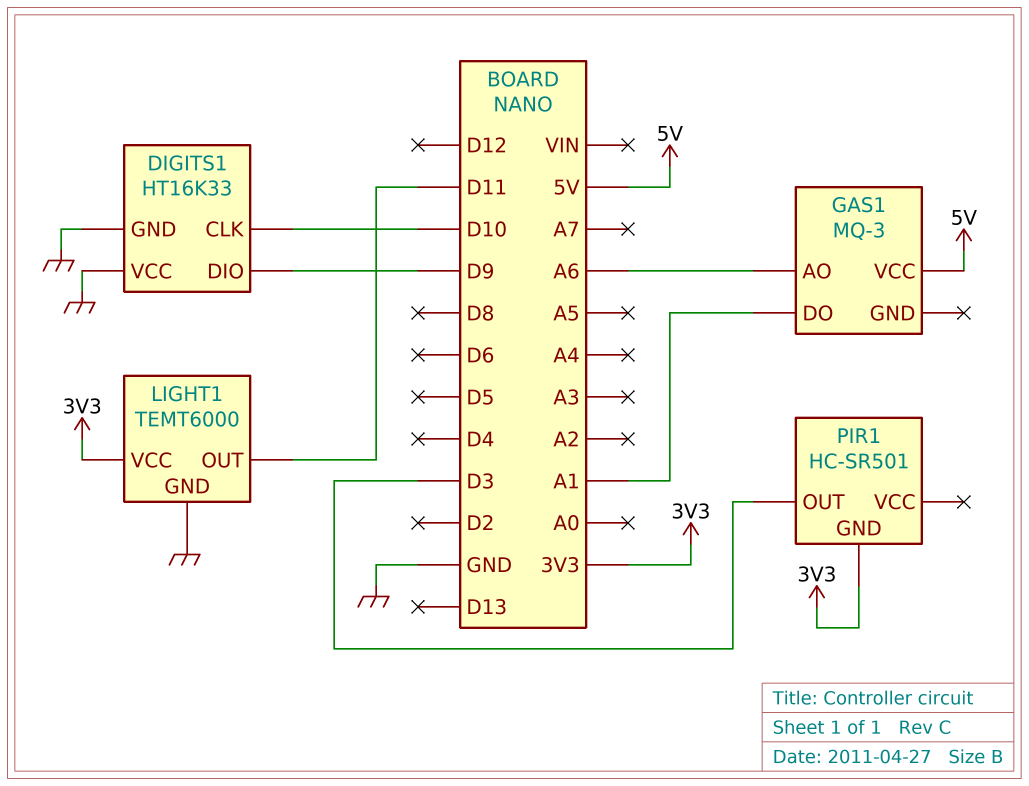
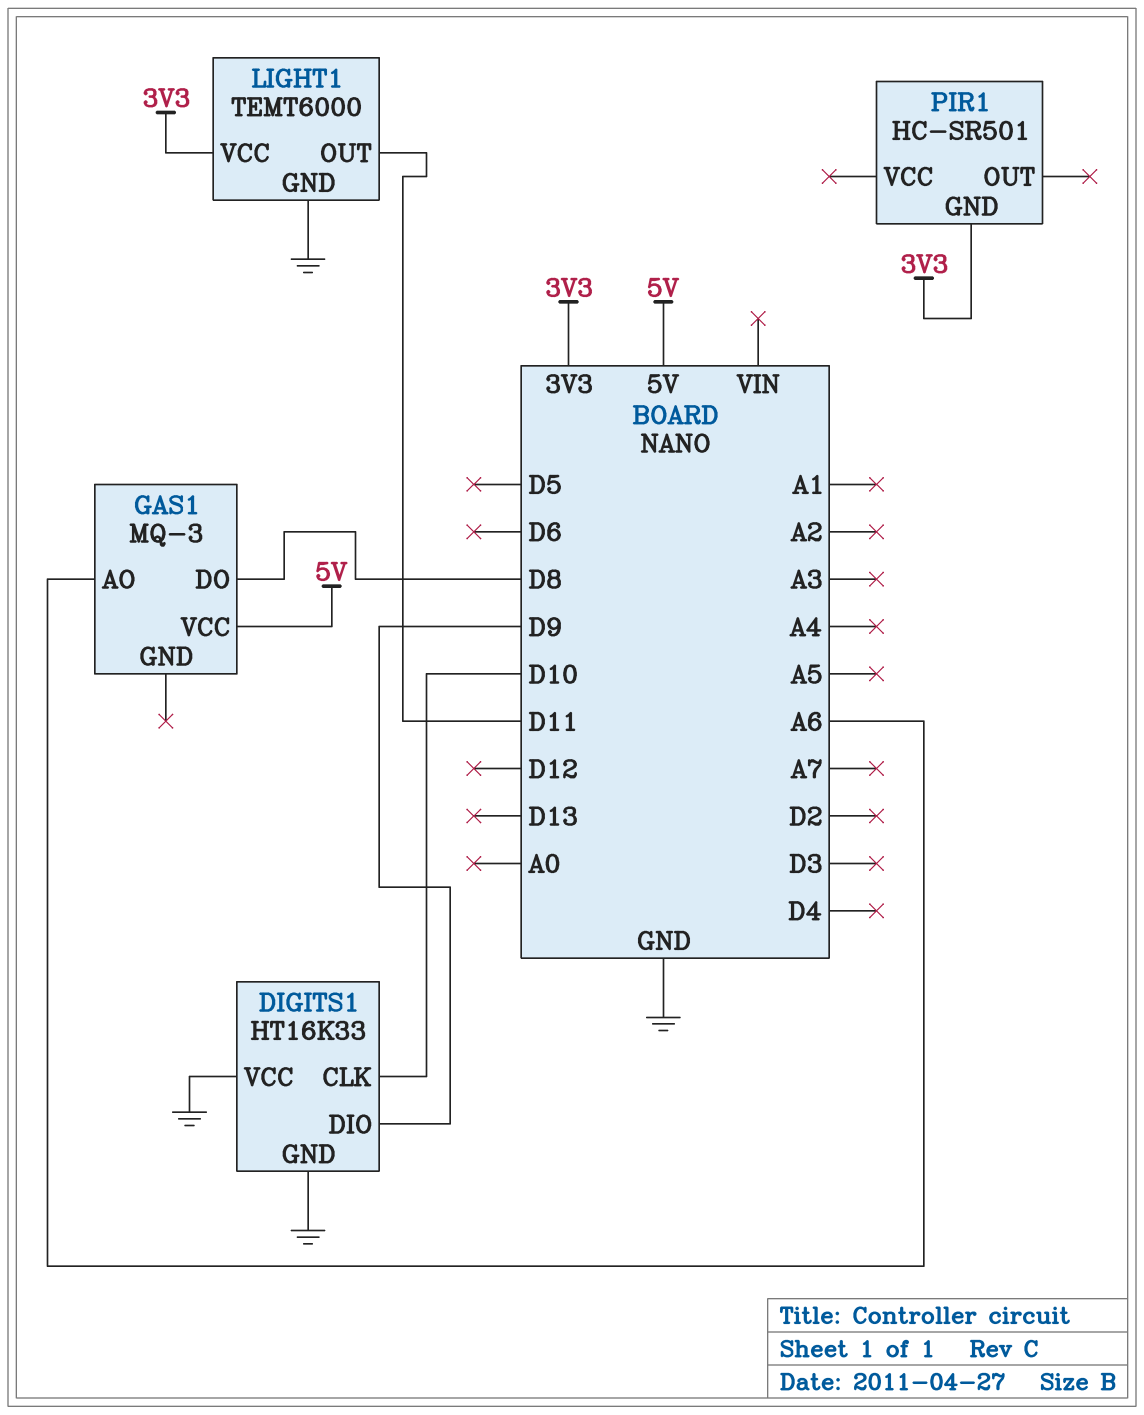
GAS1 pin DO: A1 -> D8
PIR1 pin OUT: D3 -> none

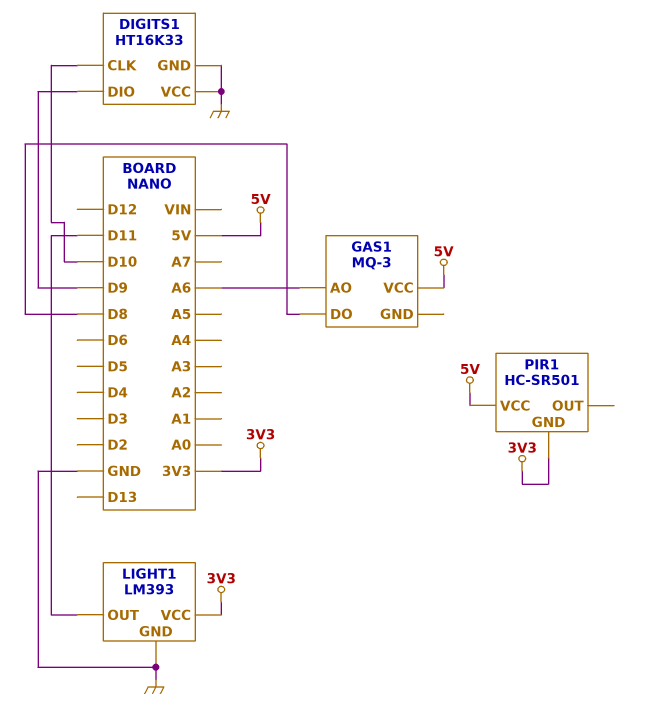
LIGHT1: TEMT6000 -> LM393
PIR1 pin VCC: none -> 5V

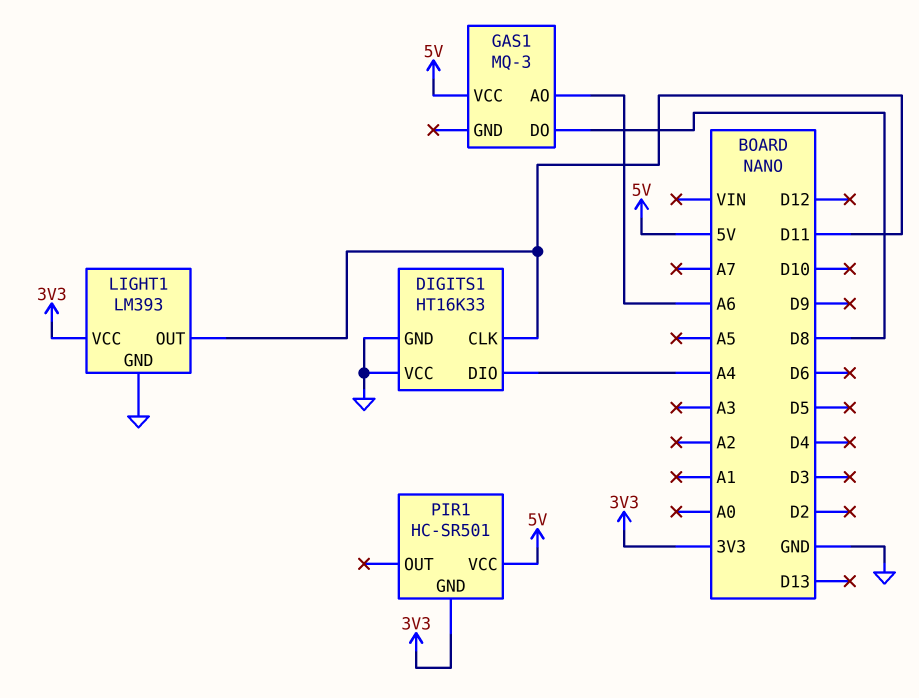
DIGITS1 pin CLK: D10 -> D11
DIGITS1 pin DIO: D9 -> A4

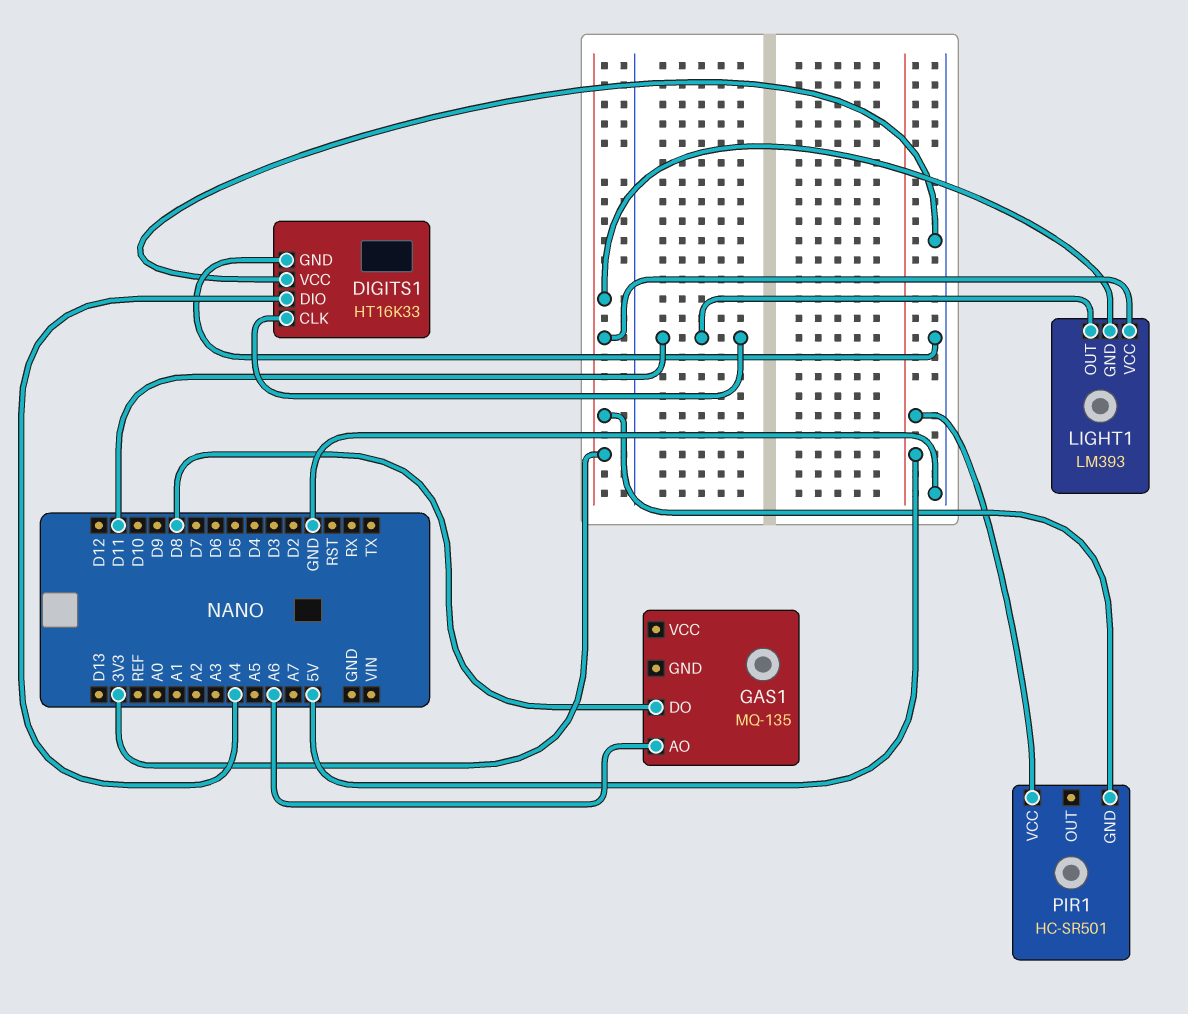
GAS1: MQ-3 -> MQ-135
GAS1 pin VCC: 5V -> none
LIGHT1 pin GND: GND -> 3V3

